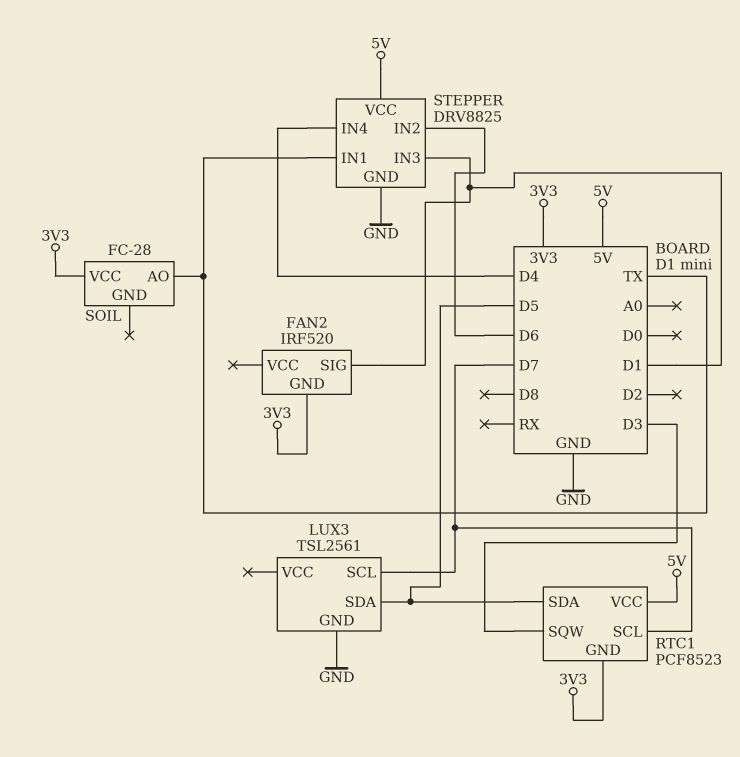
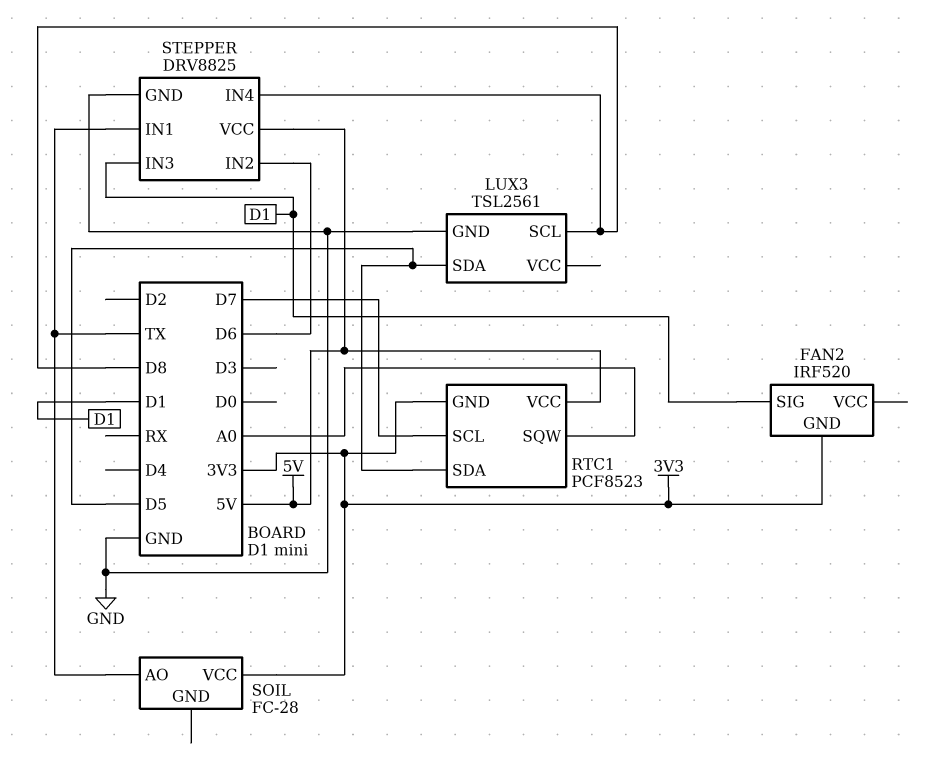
LUX3 pin SCL: D7 -> D8
RTC1 pin SQW: D3 -> A0
STEPPER pin IN4: D4 -> D8

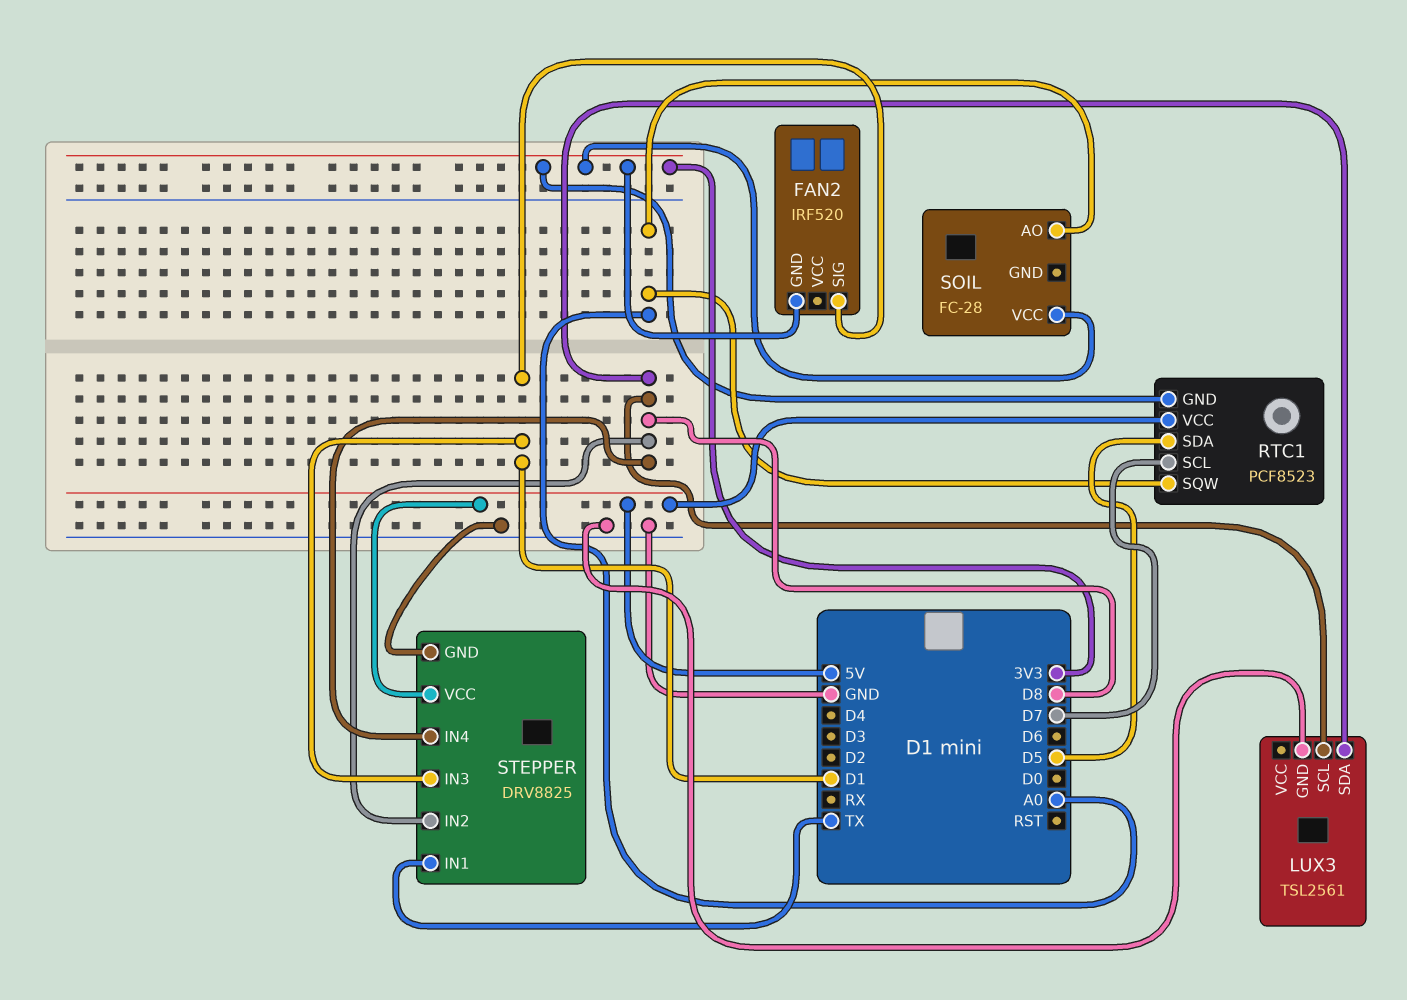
LUX3 pin SDA: D5 -> D8
SOIL pin AO: TX -> A0
STEPPER pin IN2: D6 -> D8

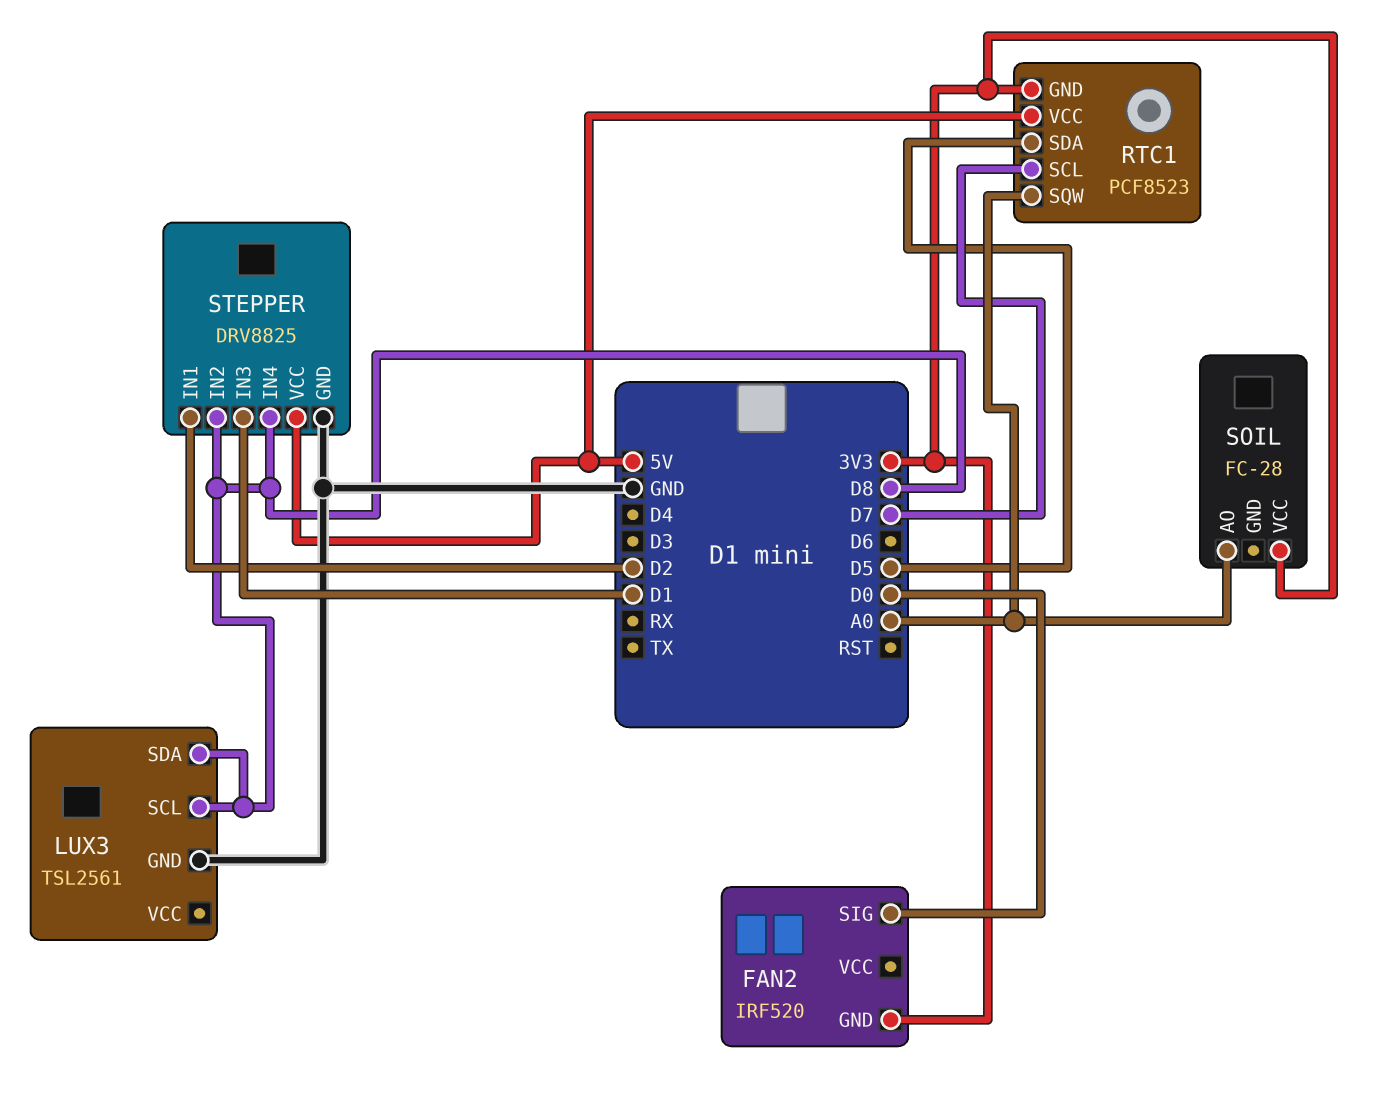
FAN2 pin SIG: D1 -> D0
STEPPER pin IN1: TX -> D2

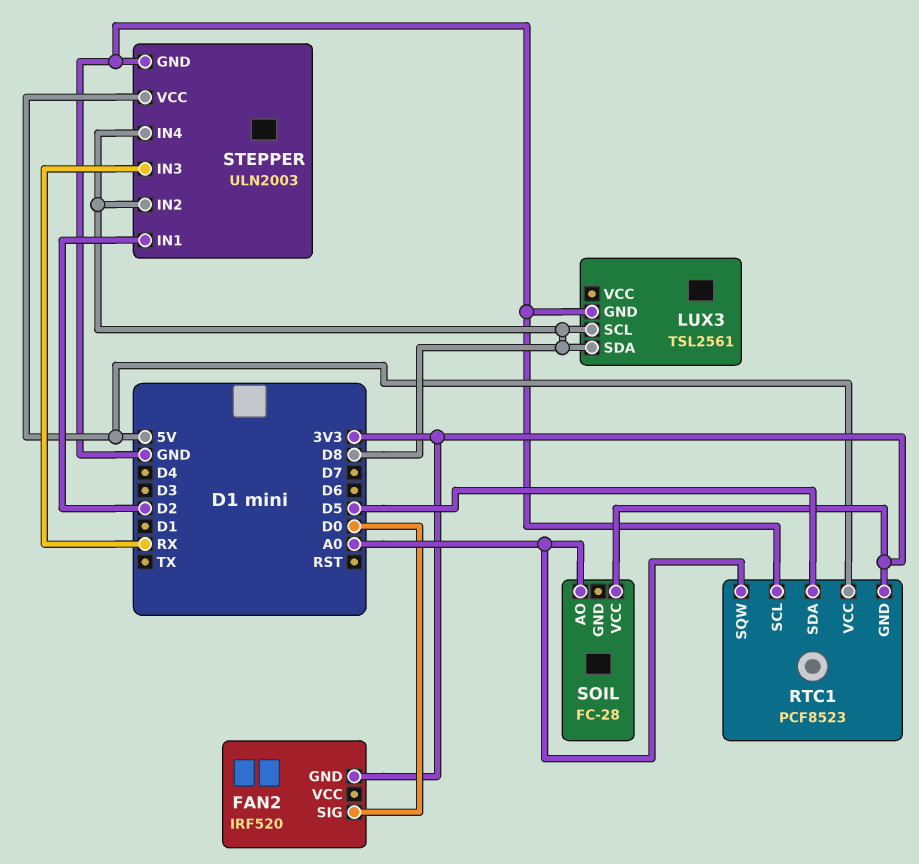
RTC1 pin SCL: D7 -> GND
STEPPER: DRV8825 -> ULN2003
STEPPER pin IN3: D1 -> RX

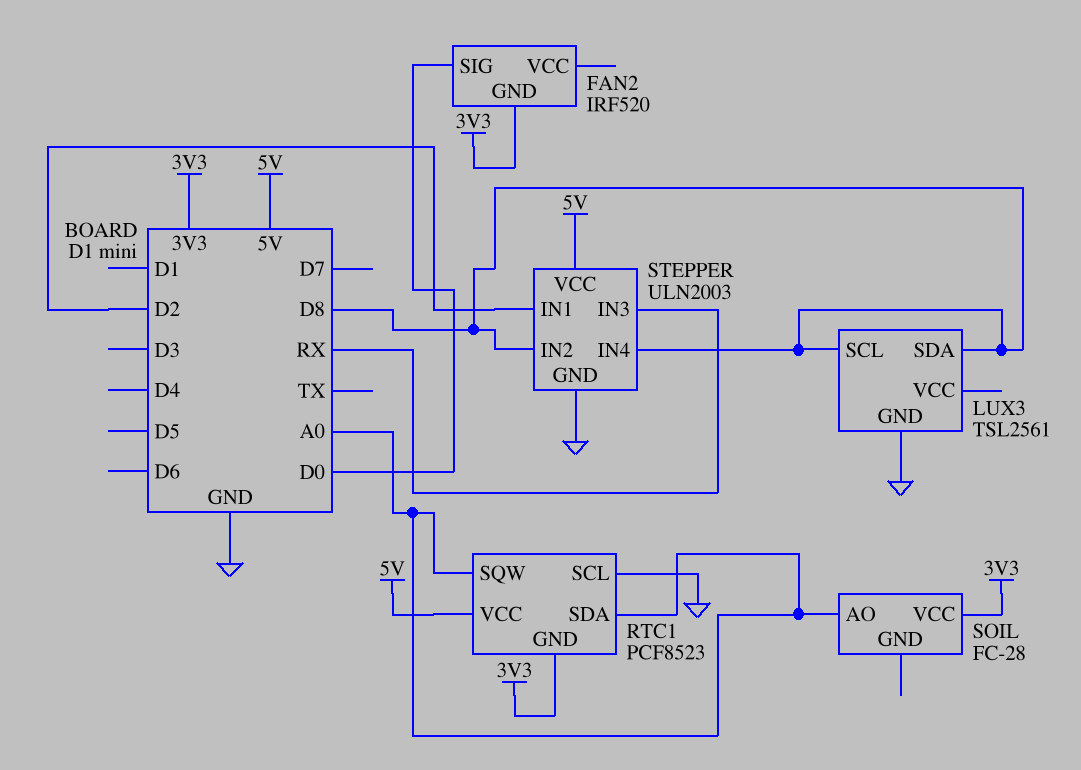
RTC1 pin SDA: D5 -> A0

